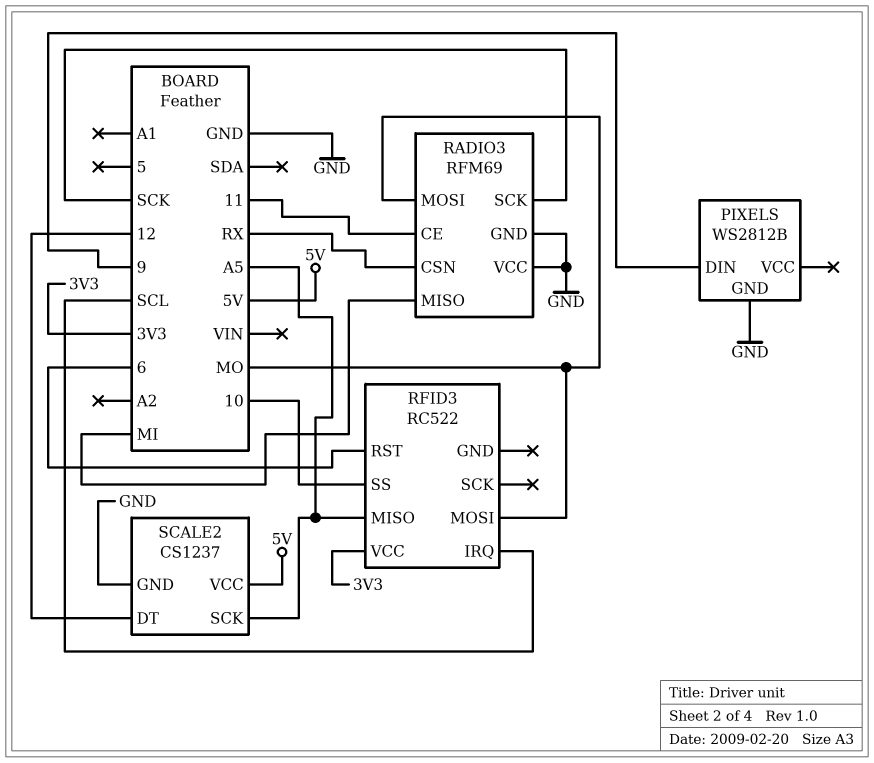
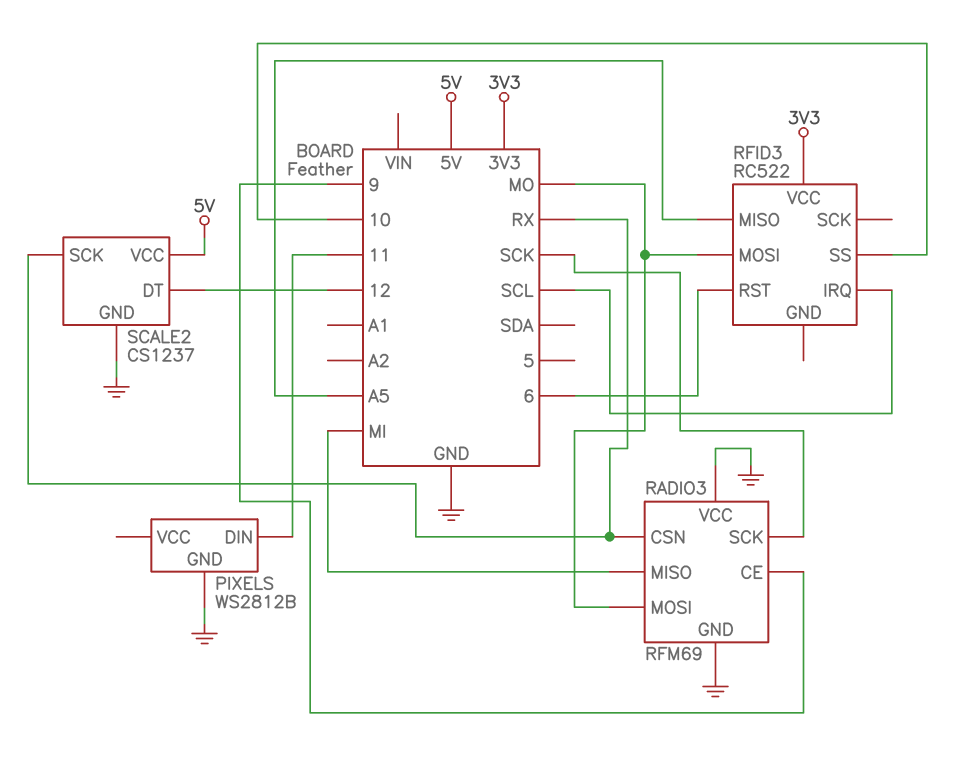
PIXELS pin DIN: 9 -> 11
RADIO3 pin CE: 11 -> 9
SCALE2 pin SCK: A5 -> RX

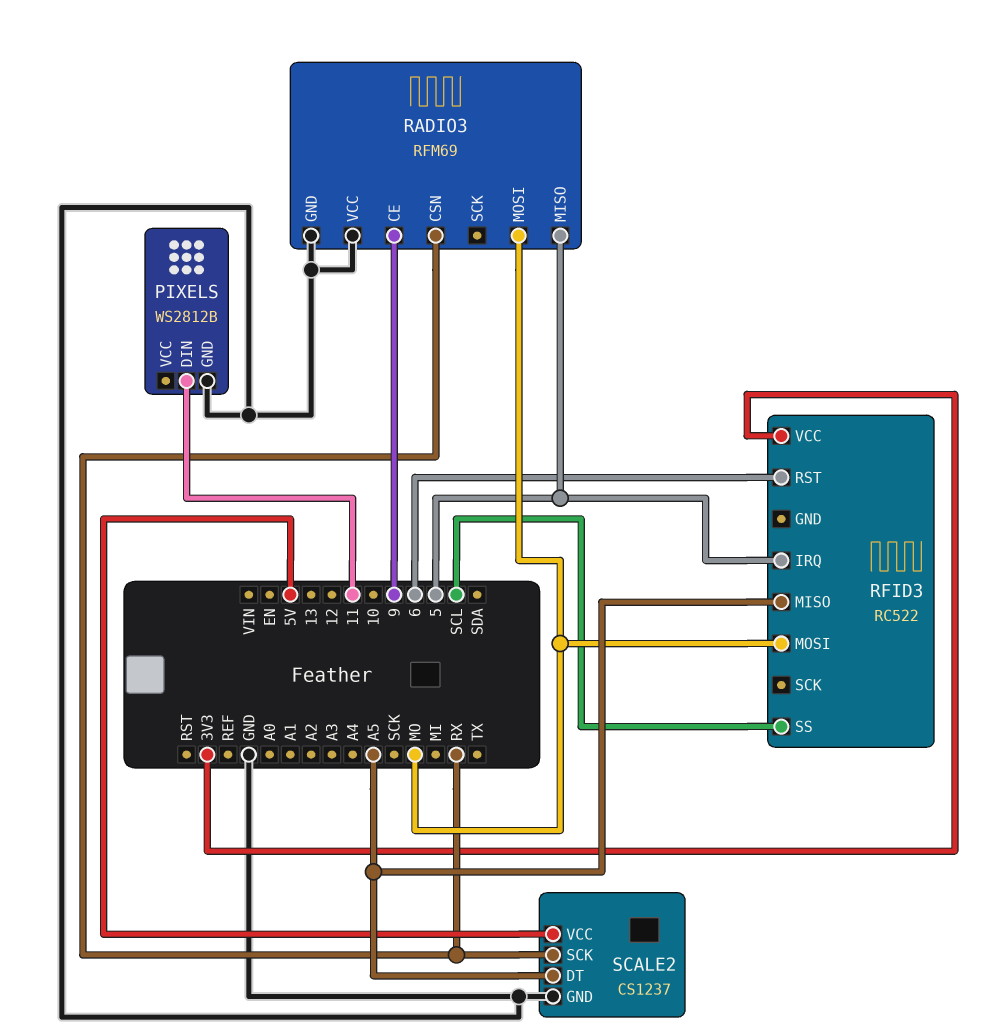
RADIO3 pin MISO: MI -> 5
RADIO3 pin SCK: SCK -> none
RFID3 pin IRQ: SCL -> 5
RFID3 pin SS: 10 -> SCL
SCALE2 pin DT: 12 -> A5

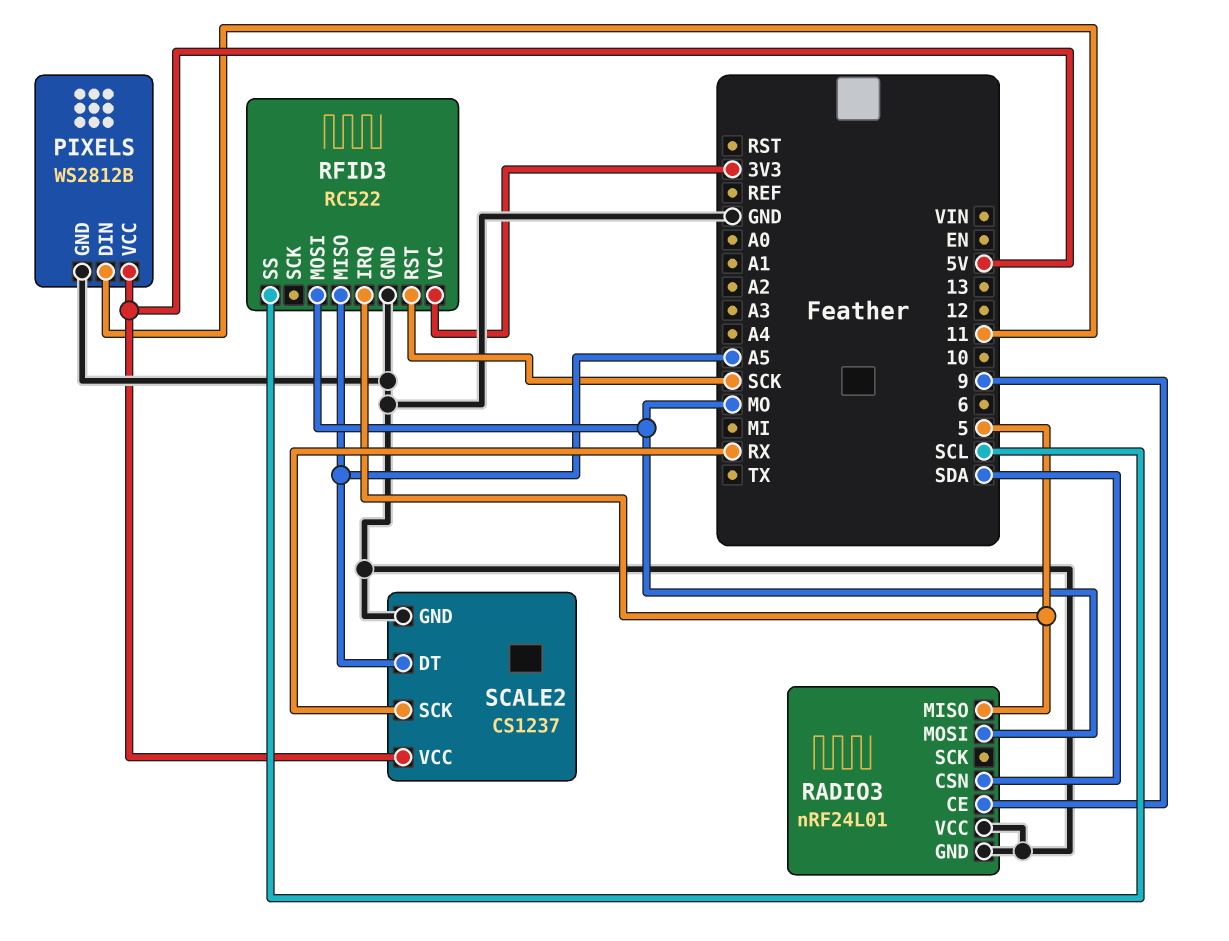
PIXELS pin VCC: none -> 5V
RADIO3: RFM69 -> nRF24L01
RADIO3 pin CSN: RX -> SDA
RFID3 pin GND: none -> GND
RFID3 pin RST: 6 -> SCK

